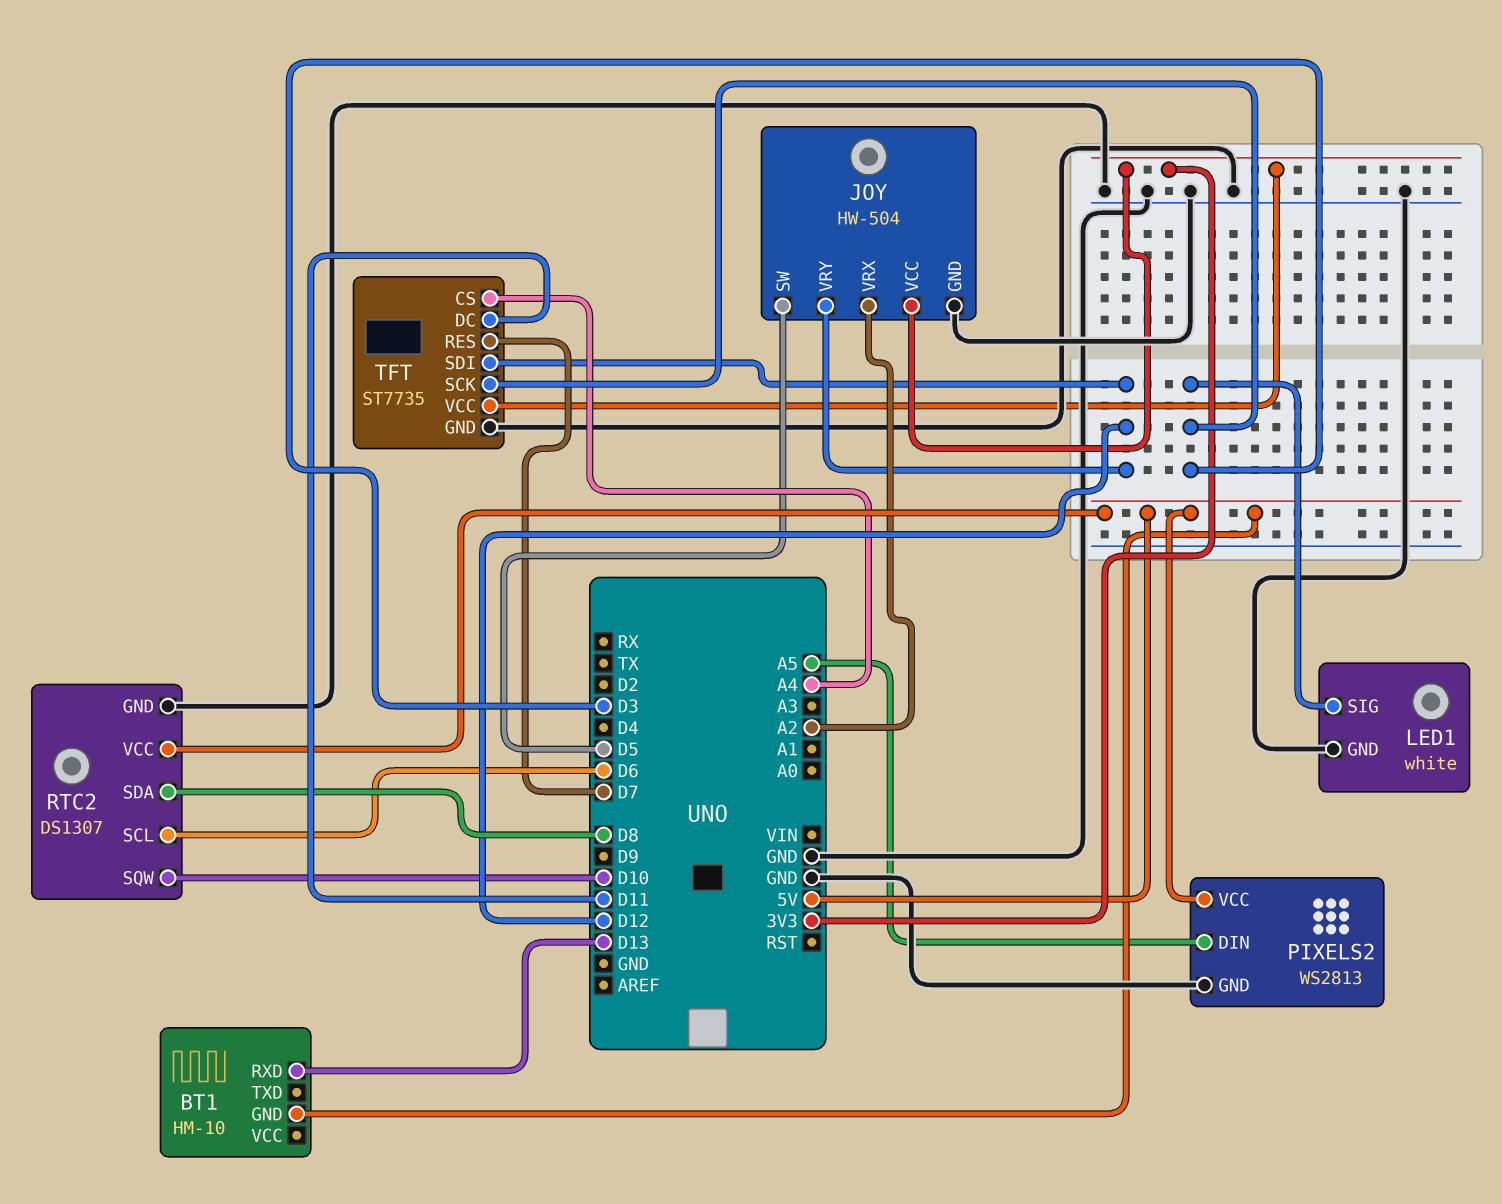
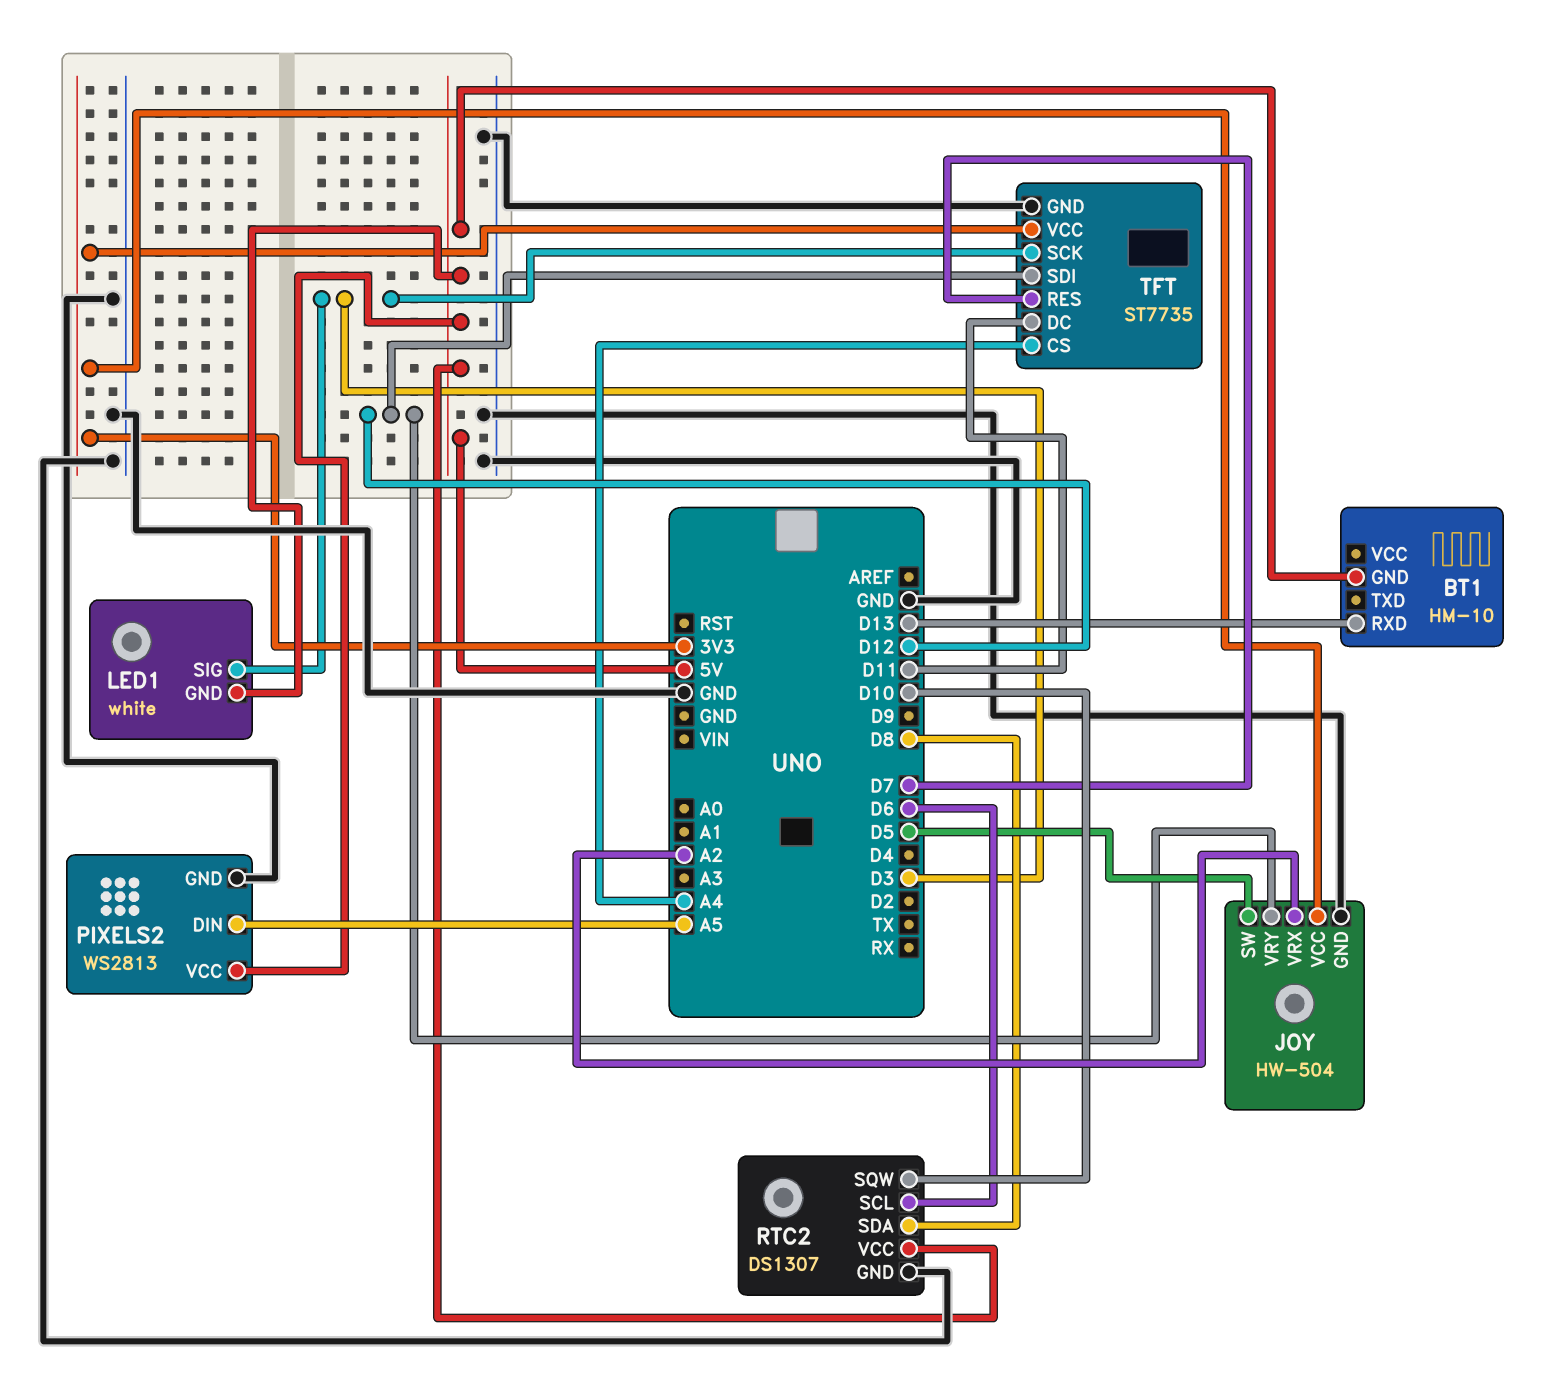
LED1 pin GND: GND -> 5V

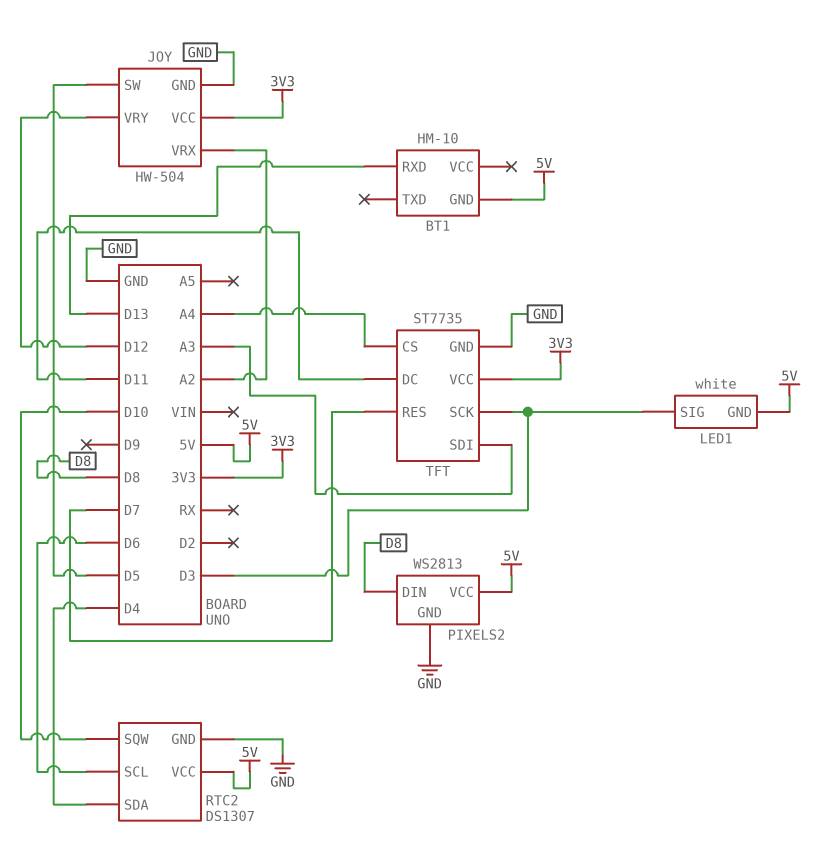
PIXELS2 pin DIN: A5 -> D8
RTC2 pin SDA: D8 -> D4
TFT pin SDI: D12 -> A3

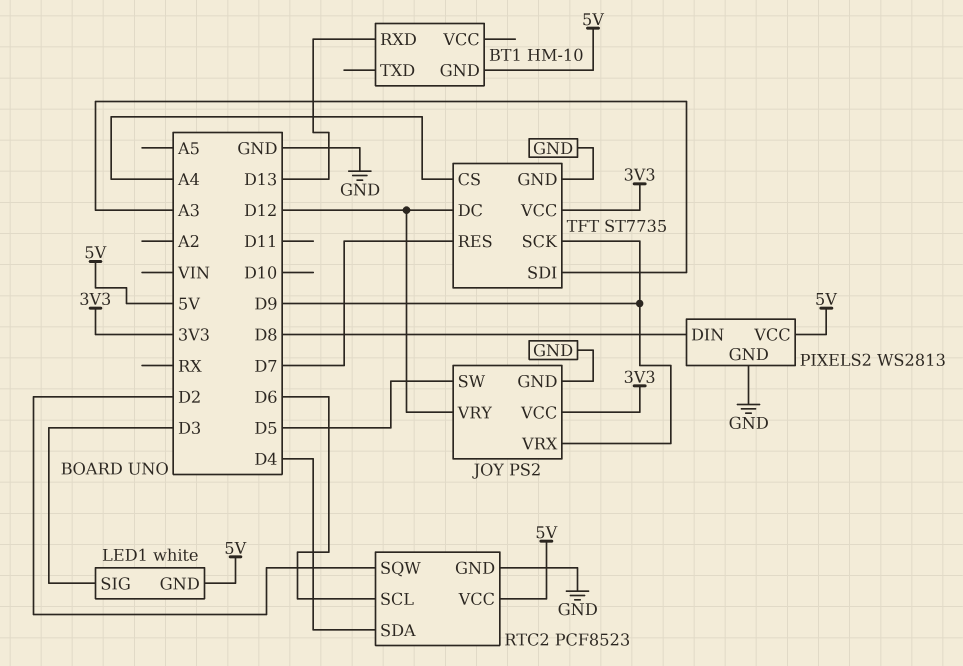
JOY: HW-504 -> PS2
JOY pin VRX: A2 -> D9
RTC2: DS1307 -> PCF8523
RTC2 pin SQW: D10 -> D2
TFT pin DC: D11 -> D12
TFT pin SCK: D3 -> D9

